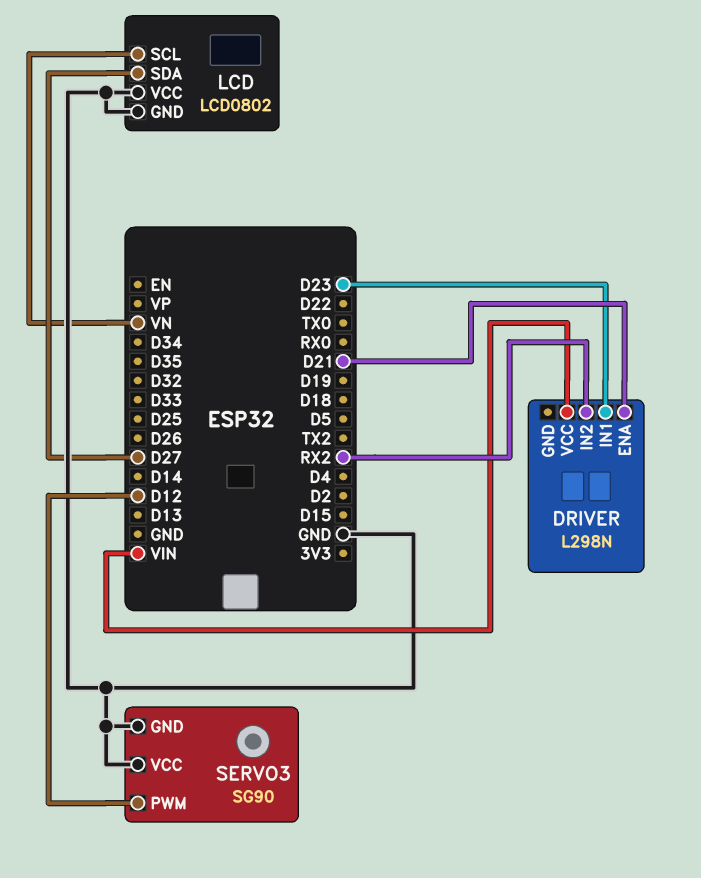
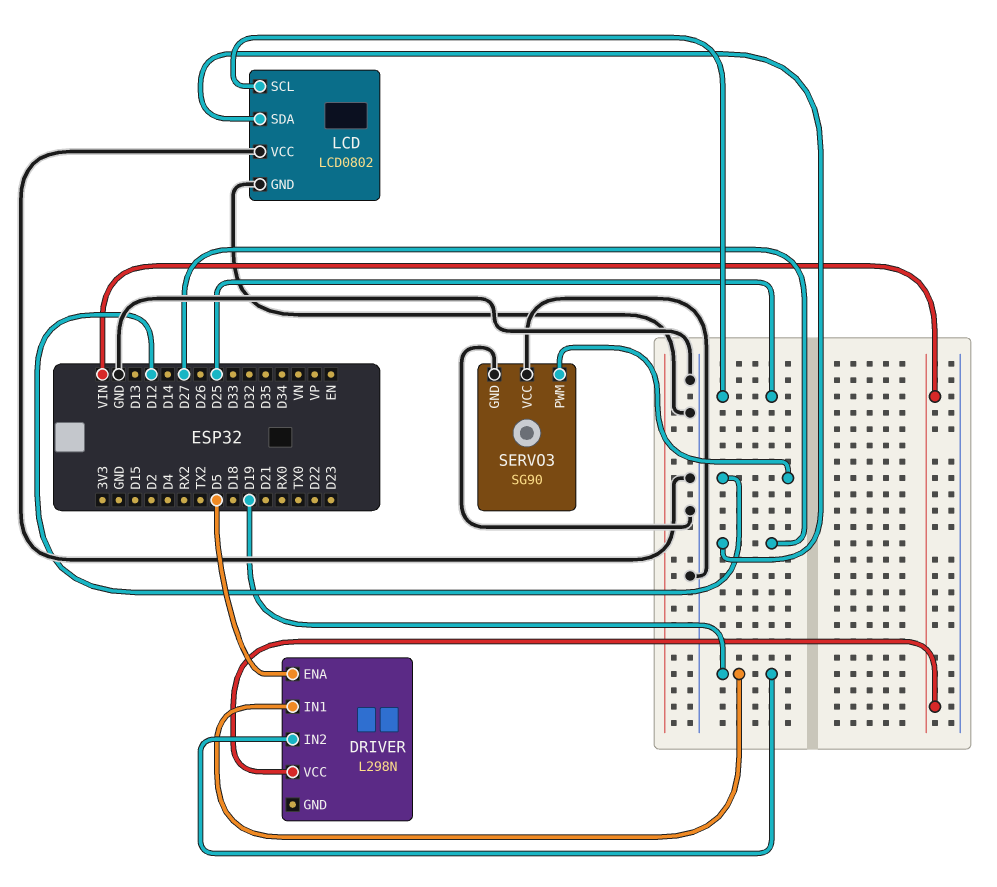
DRIVER pin ENA: D21 -> D5
DRIVER pin IN1: D23 -> D19
DRIVER pin IN2: RX2 -> D19
LCD pin SCL: VN -> D25

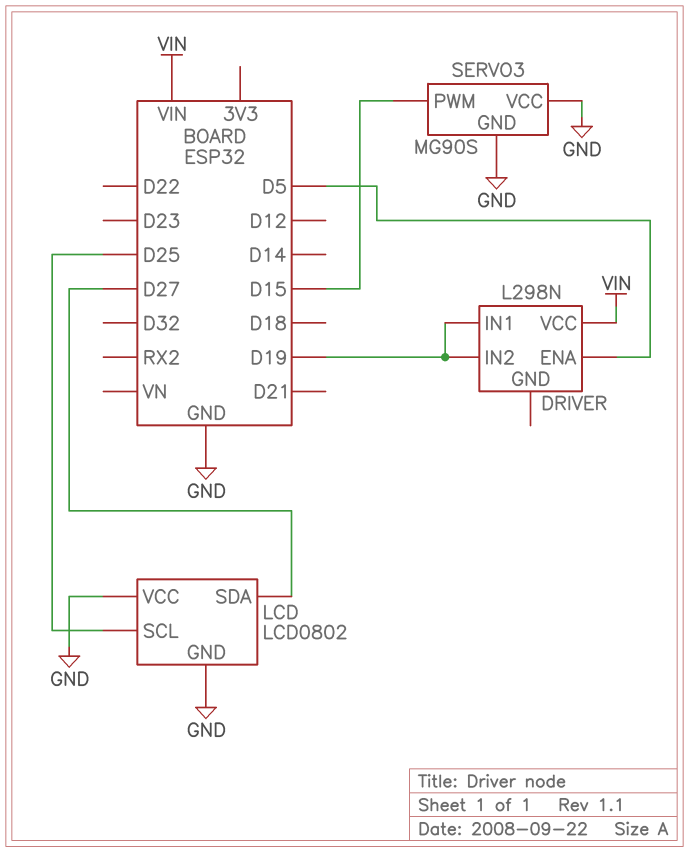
SERVO3: SG90 -> MG90S
SERVO3 pin PWM: D12 -> D15

